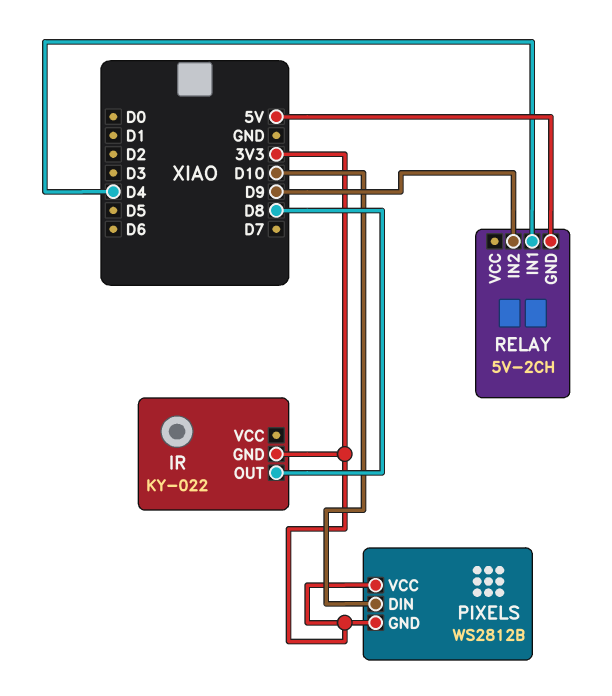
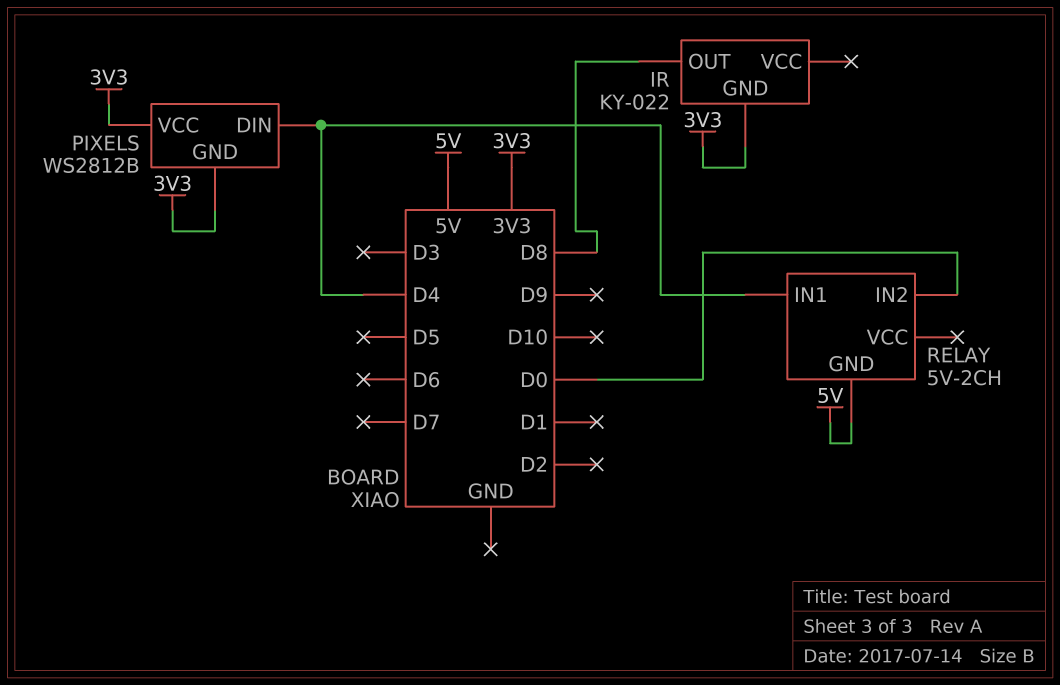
PIXELS pin DIN: D10 -> D4
RELAY pin IN2: D9 -> D0

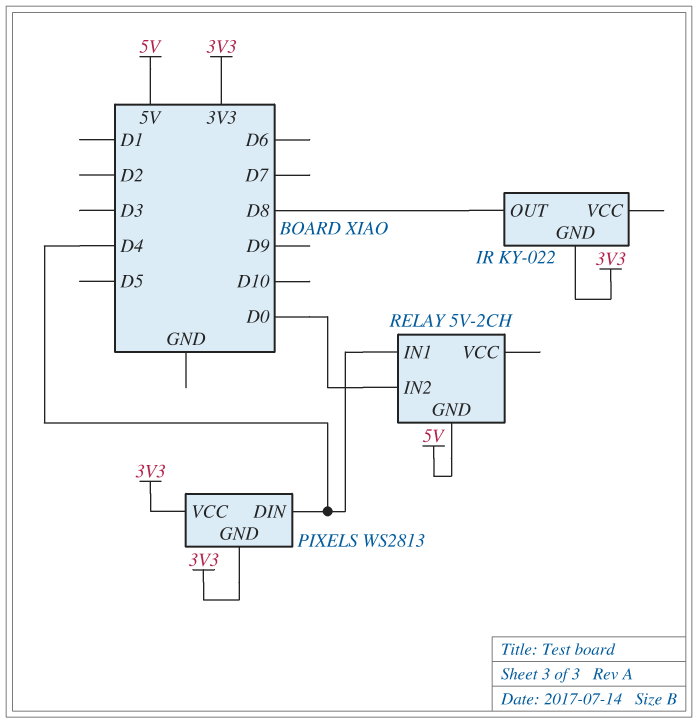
PIXELS: WS2812B -> WS2813

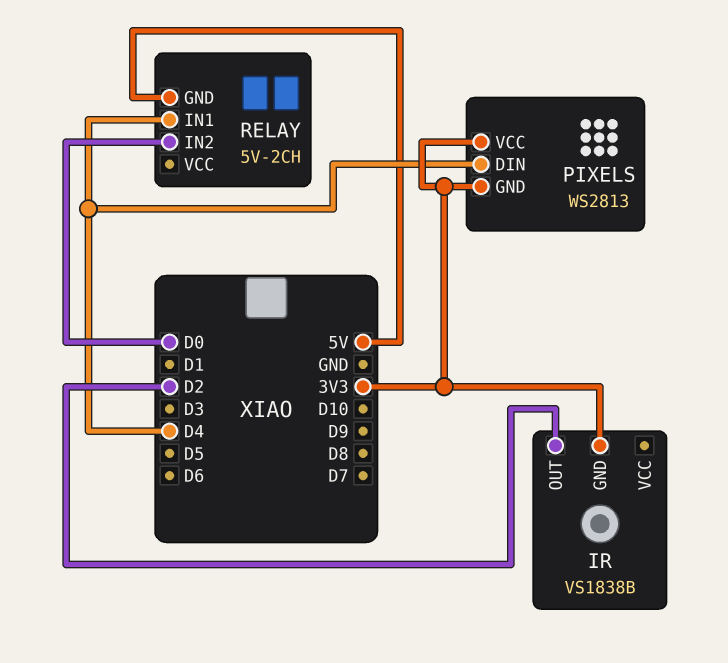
IR: KY-022 -> VS1838B
IR pin OUT: D8 -> D2

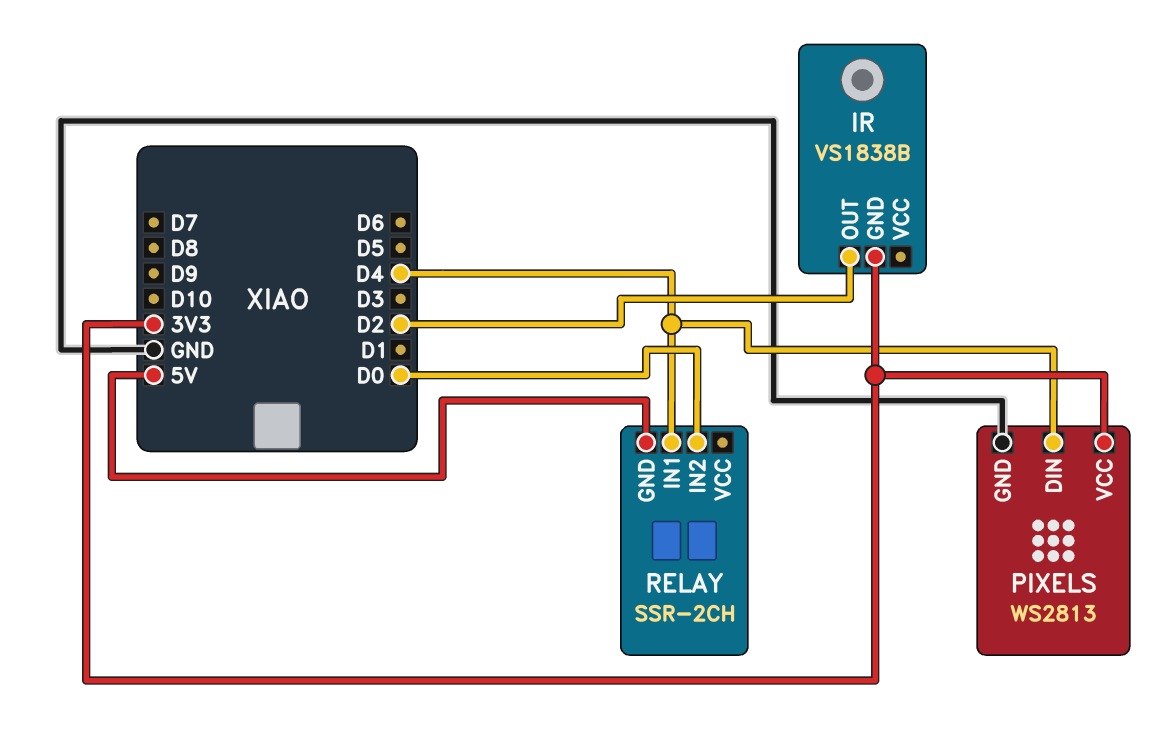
PIXELS pin GND: 3V3 -> GND
RELAY: 5V-2CH -> SSR-2CH

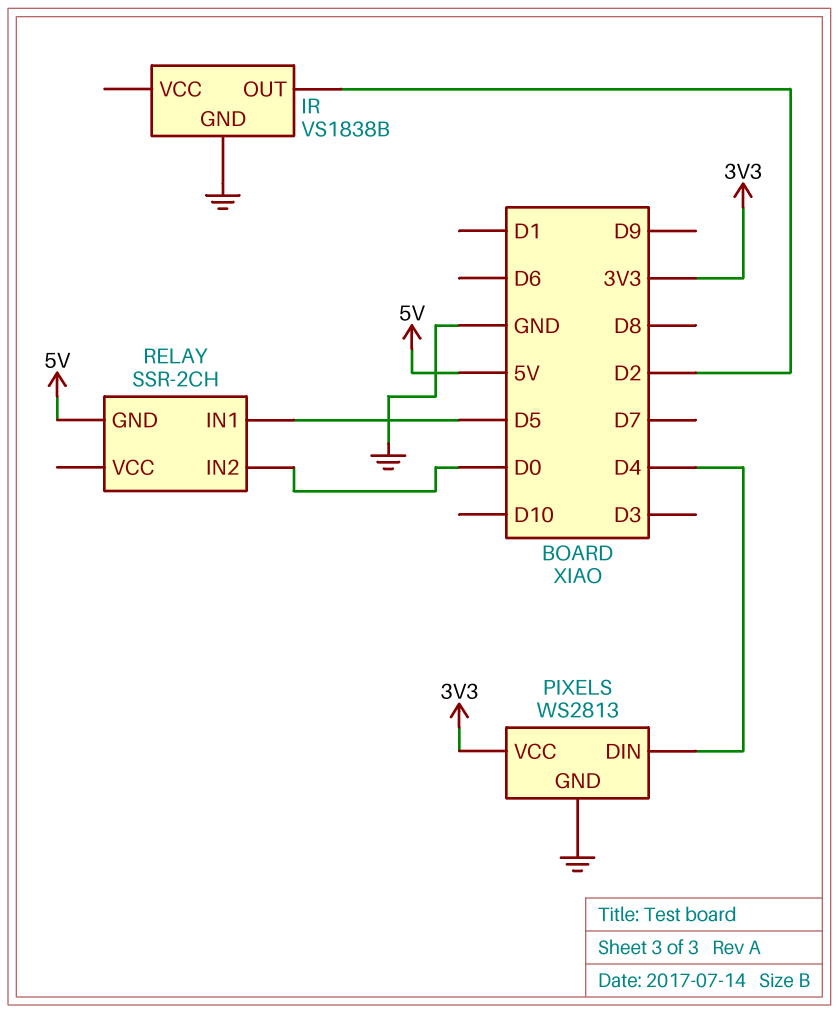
IR pin GND: 3V3 -> GND
RELAY pin IN1: D4 -> D5

